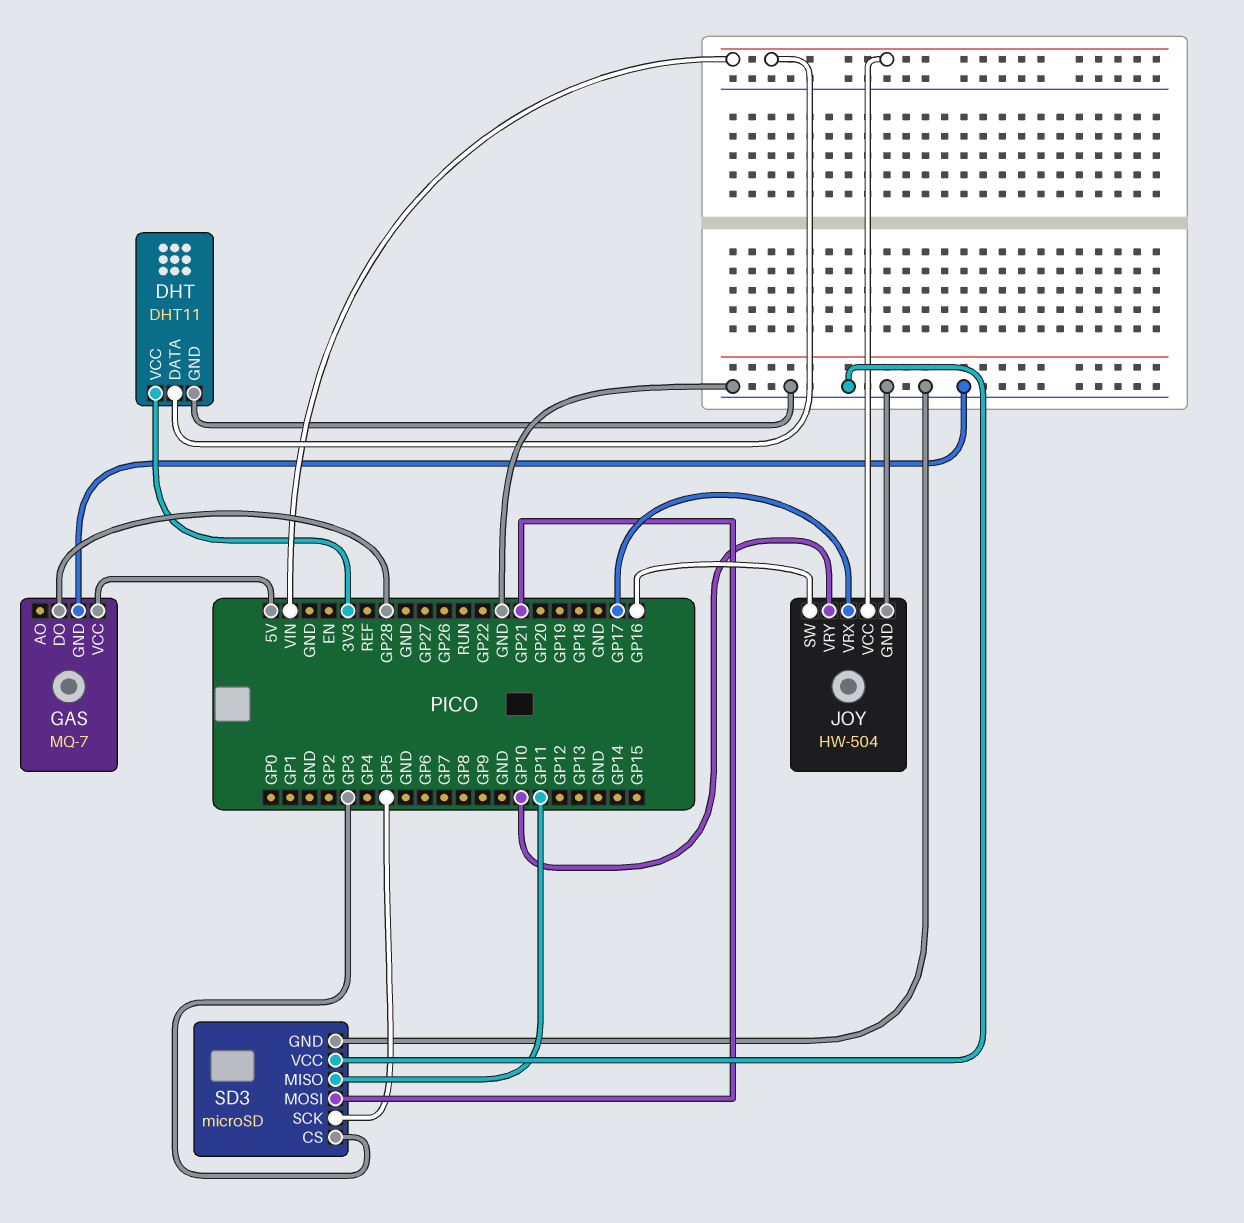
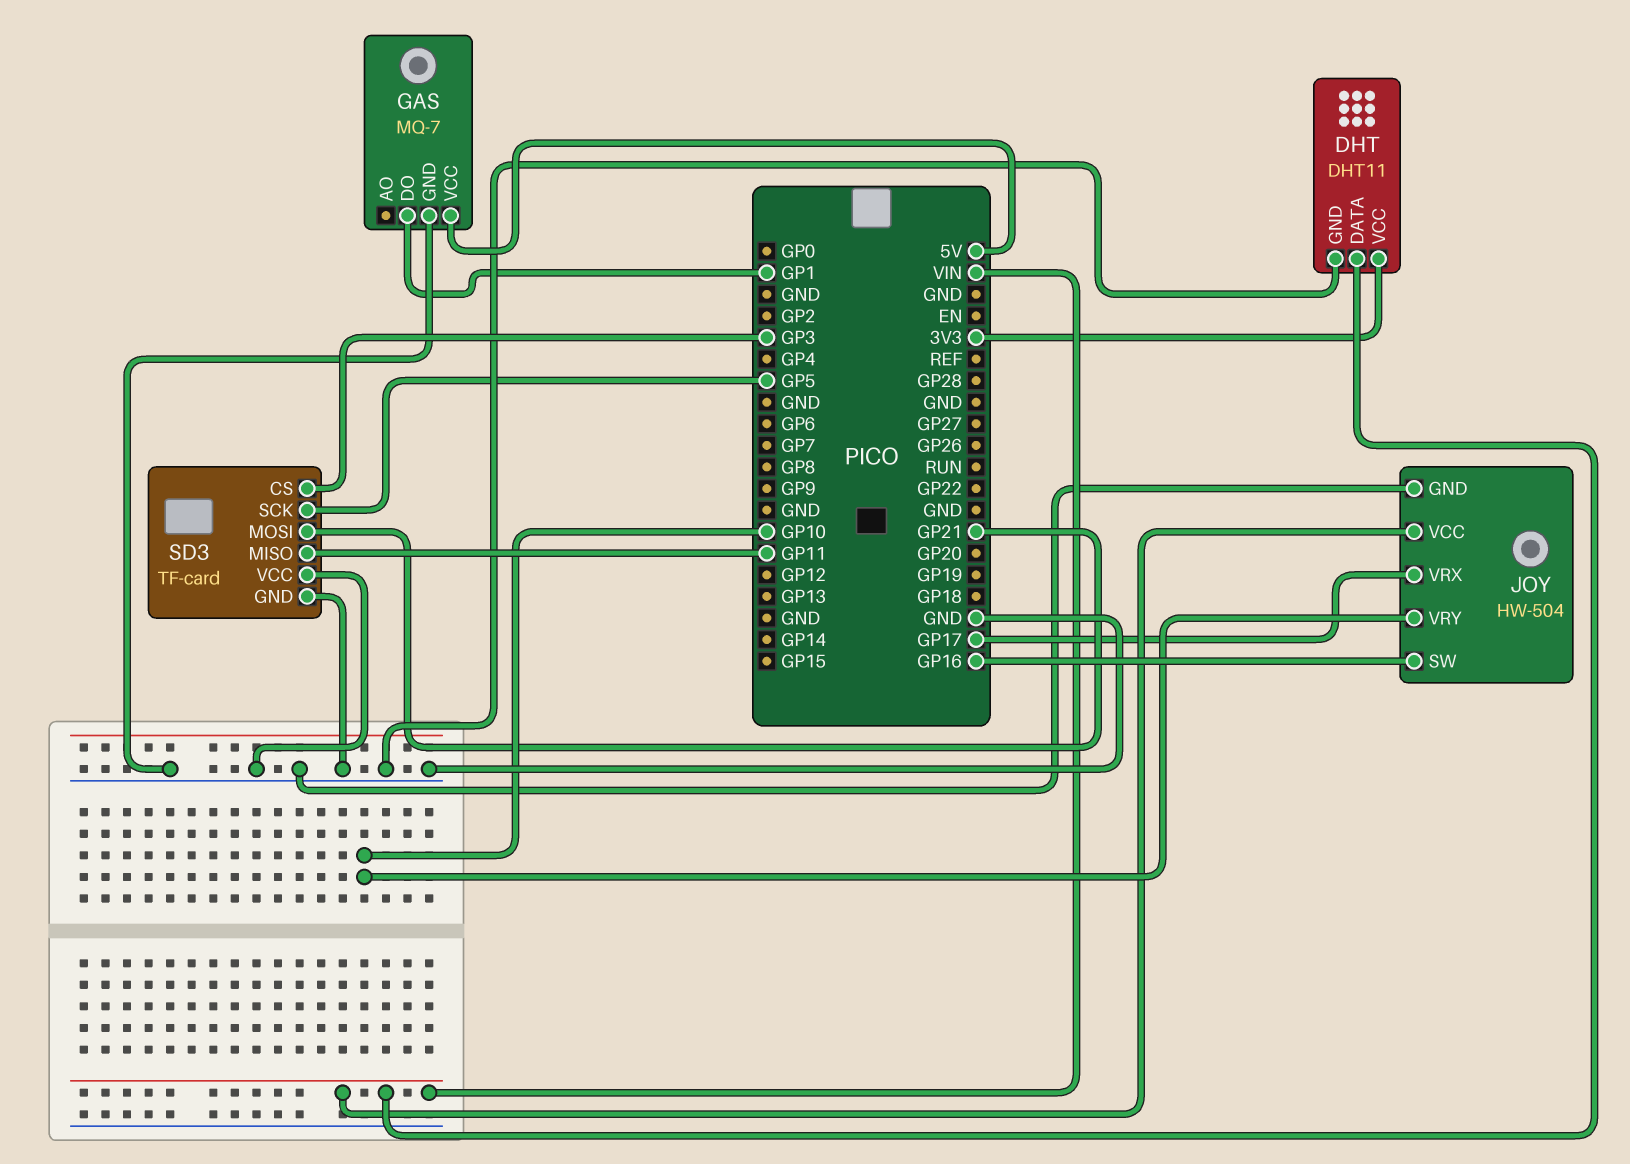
GAS pin DO: GP28 -> GP1
SD3: microSD -> TF-card

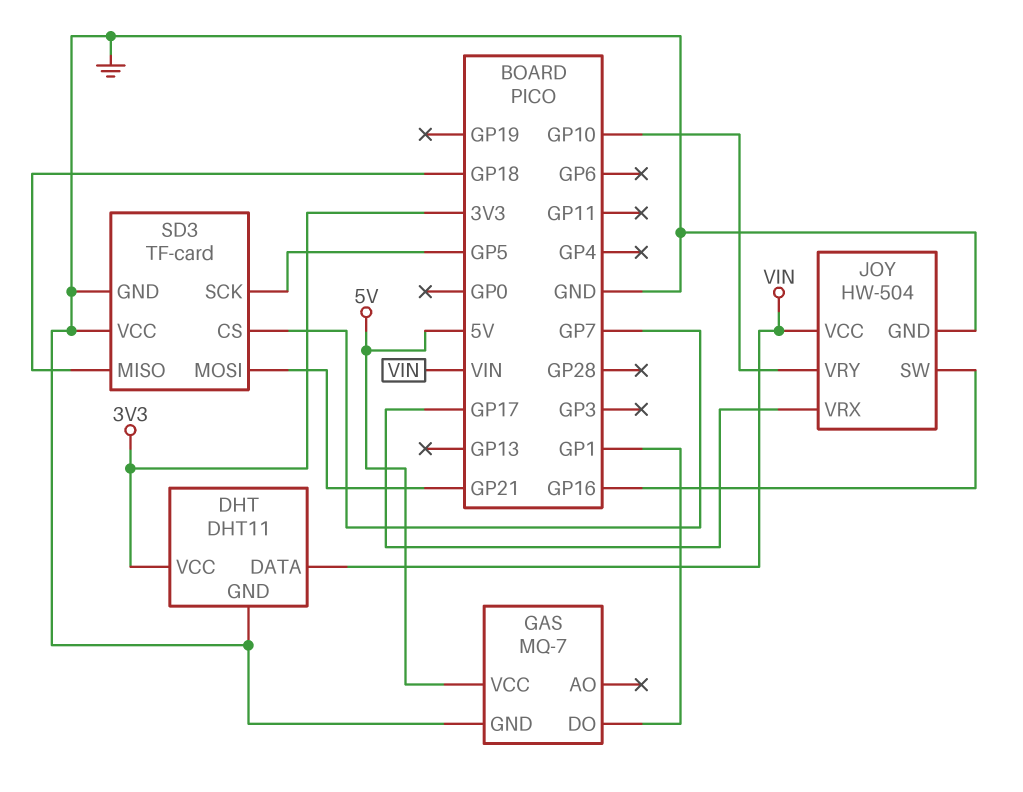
SD3 pin CS: GP3 -> GP7
SD3 pin MISO: GP11 -> GP18

